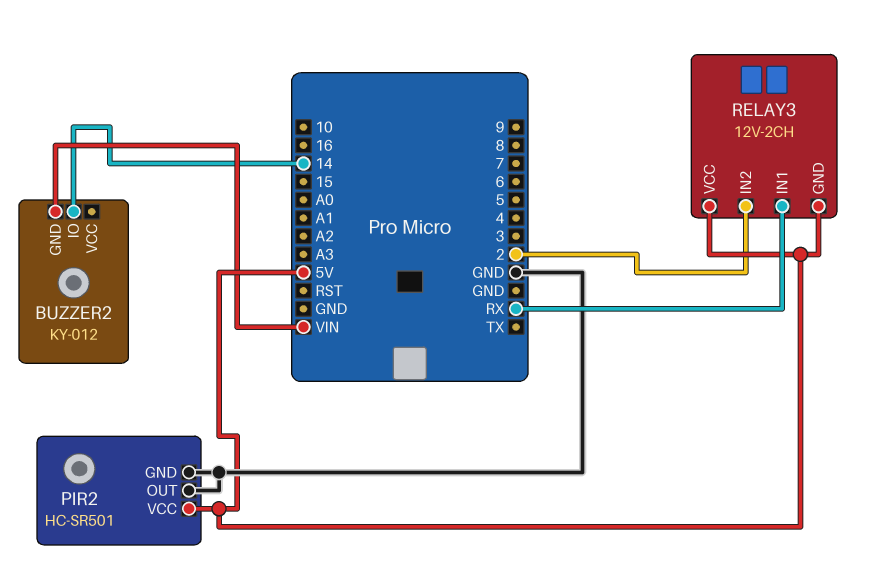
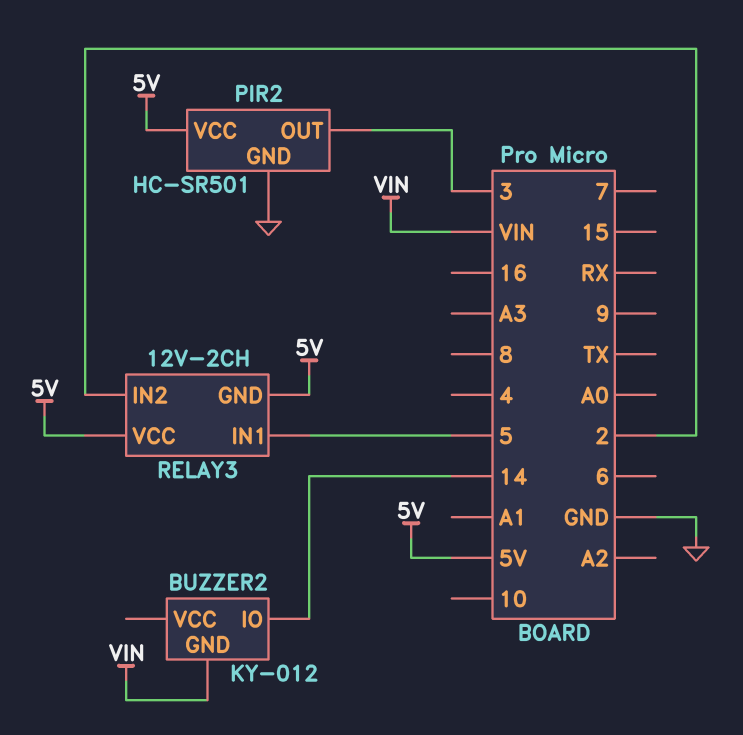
PIR2 pin OUT: GND -> 3
RELAY3 pin IN1: RX -> 5

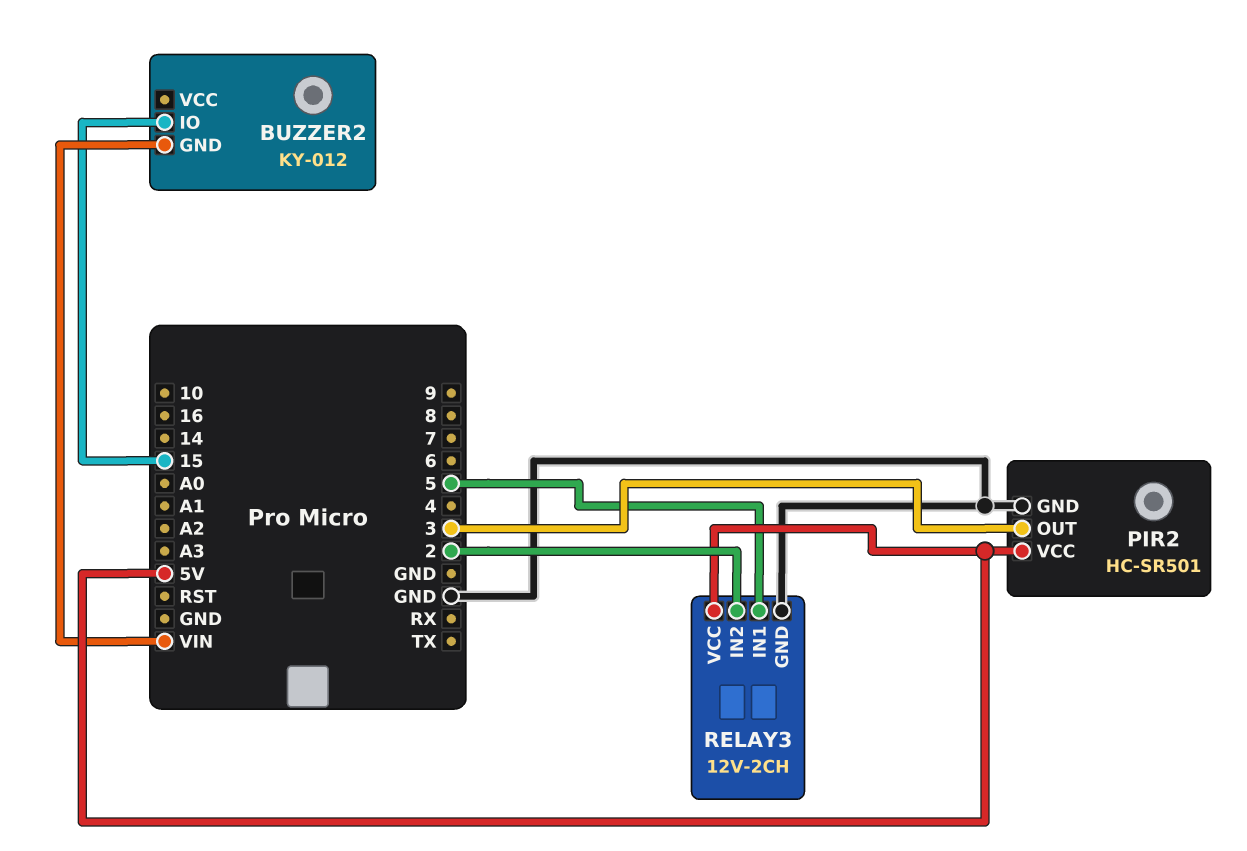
BUZZER2 pin IO: 14 -> 15
RELAY3 pin GND: 5V -> GND

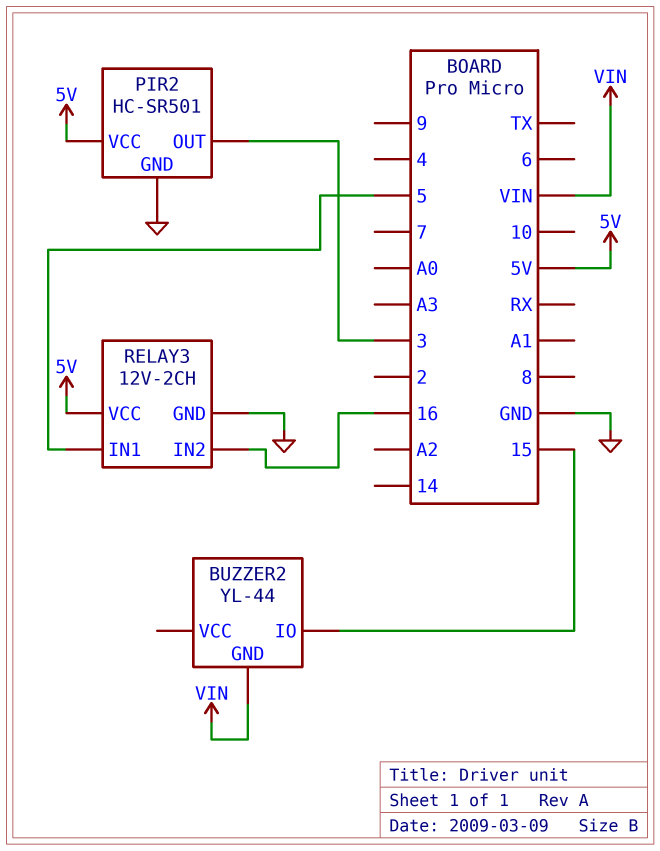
BUZZER2: KY-012 -> YL-44
RELAY3 pin IN2: 2 -> 16

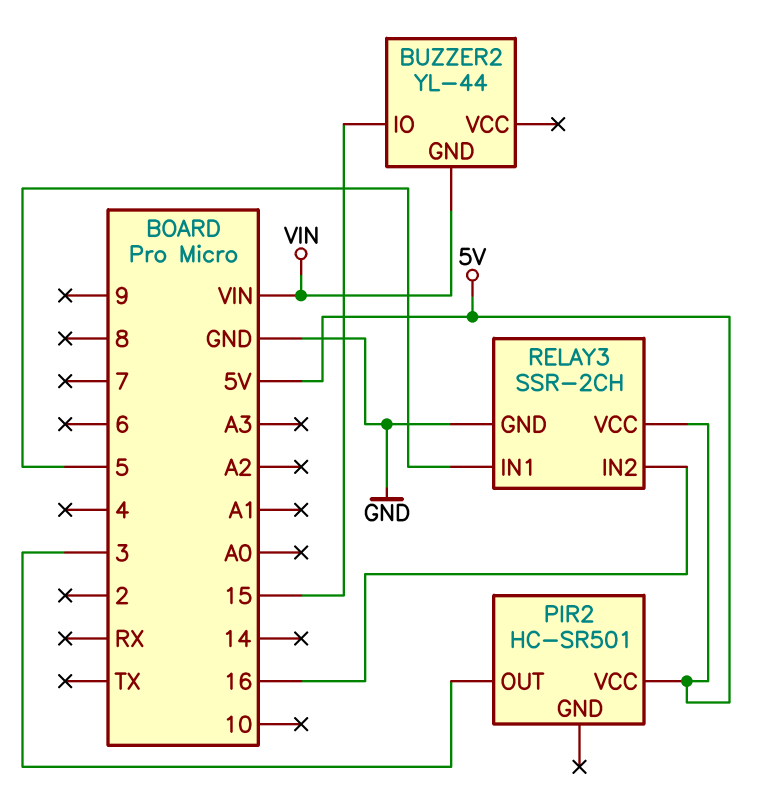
PIR2 pin GND: GND -> none
RELAY3: 12V-2CH -> SSR-2CH

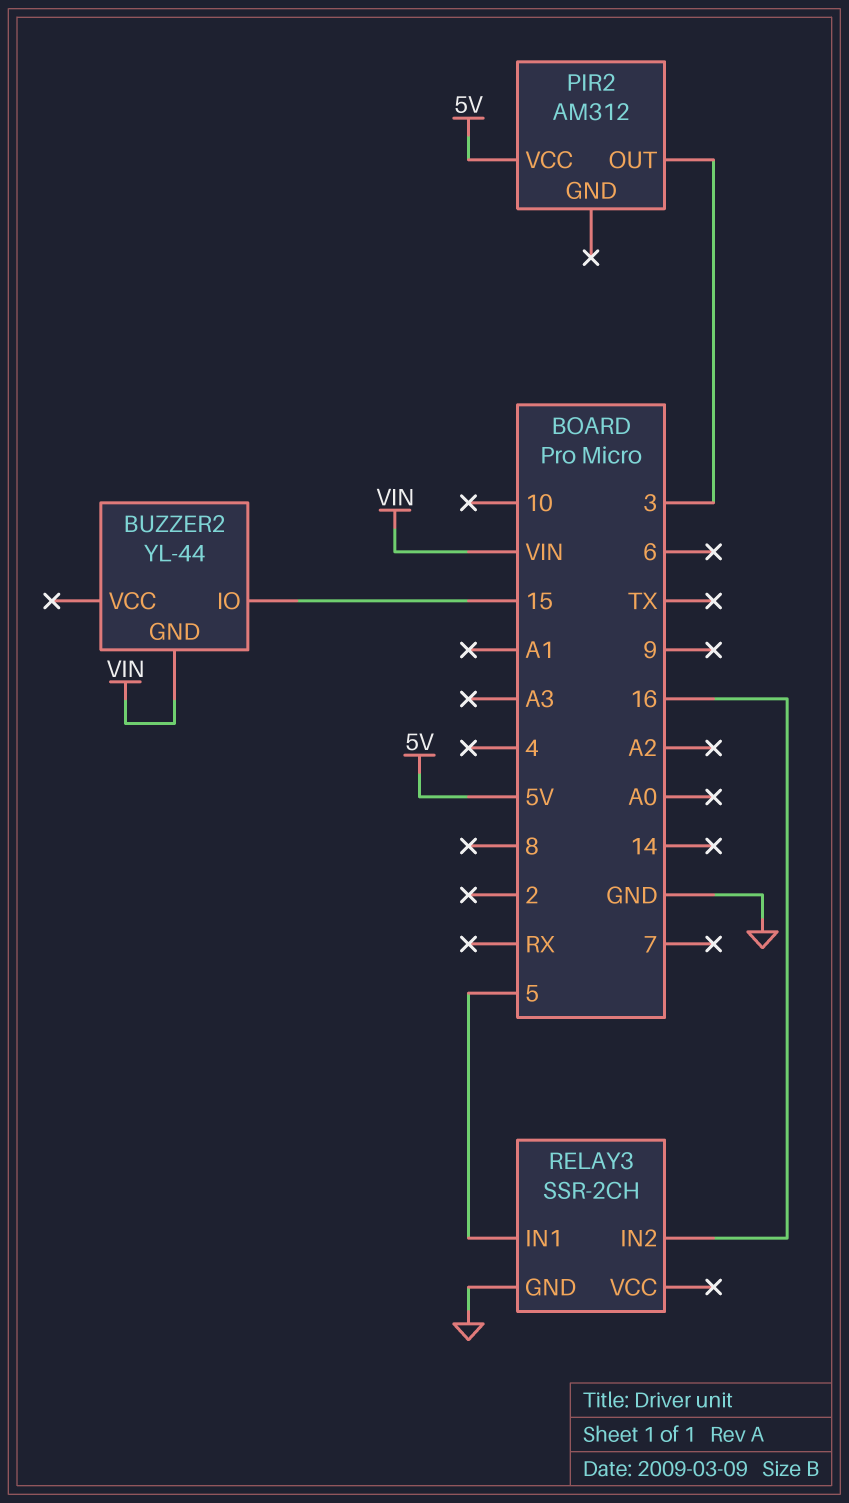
PIR2: HC-SR501 -> AM312
RELAY3 pin VCC: 5V -> none

